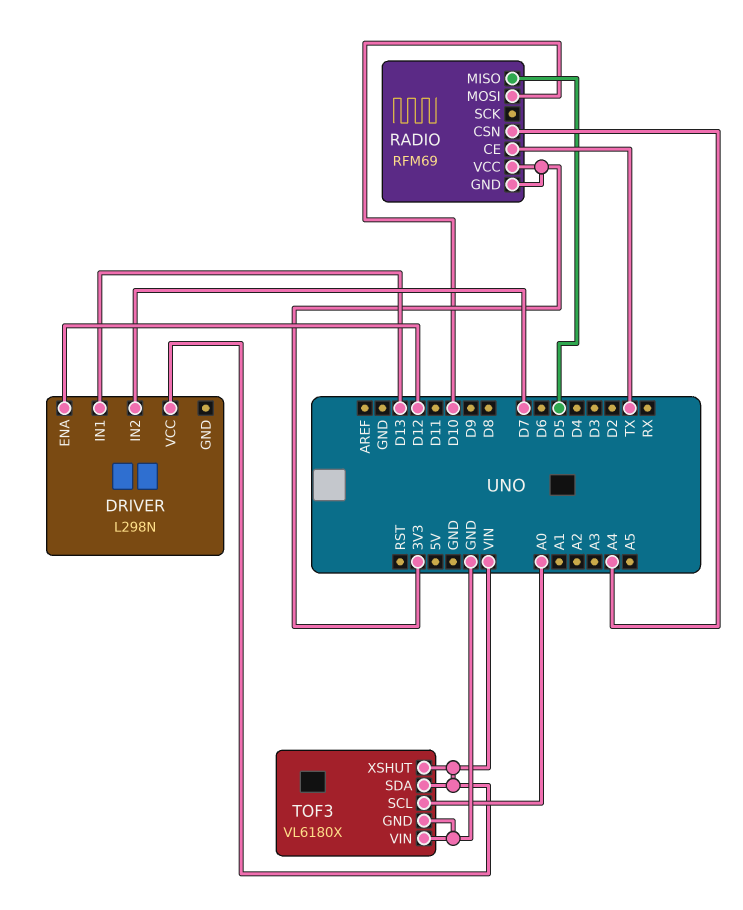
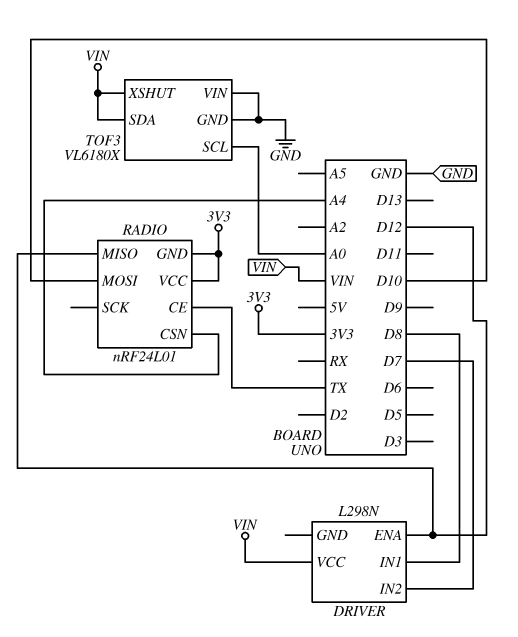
DRIVER pin IN1: D13 -> D8
RADIO: RFM69 -> nRF24L01
RADIO pin MISO: D5 -> D12

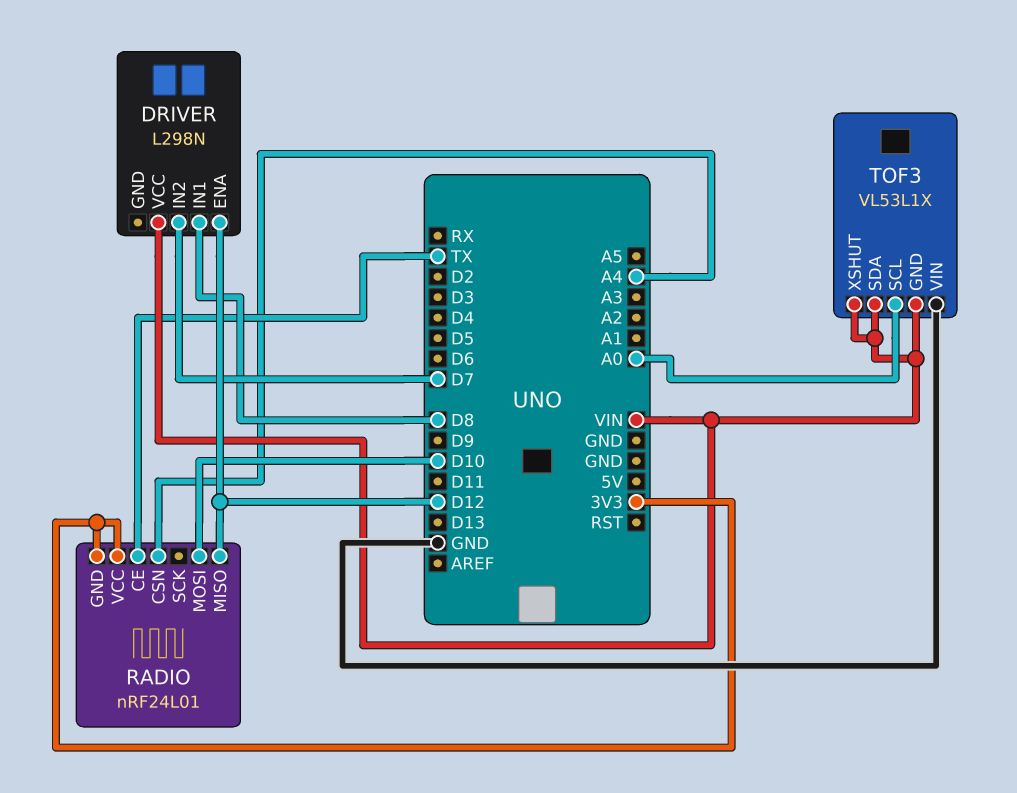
TOF3: VL6180X -> VL53L1X
TOF3 pin GND: GND -> VIN

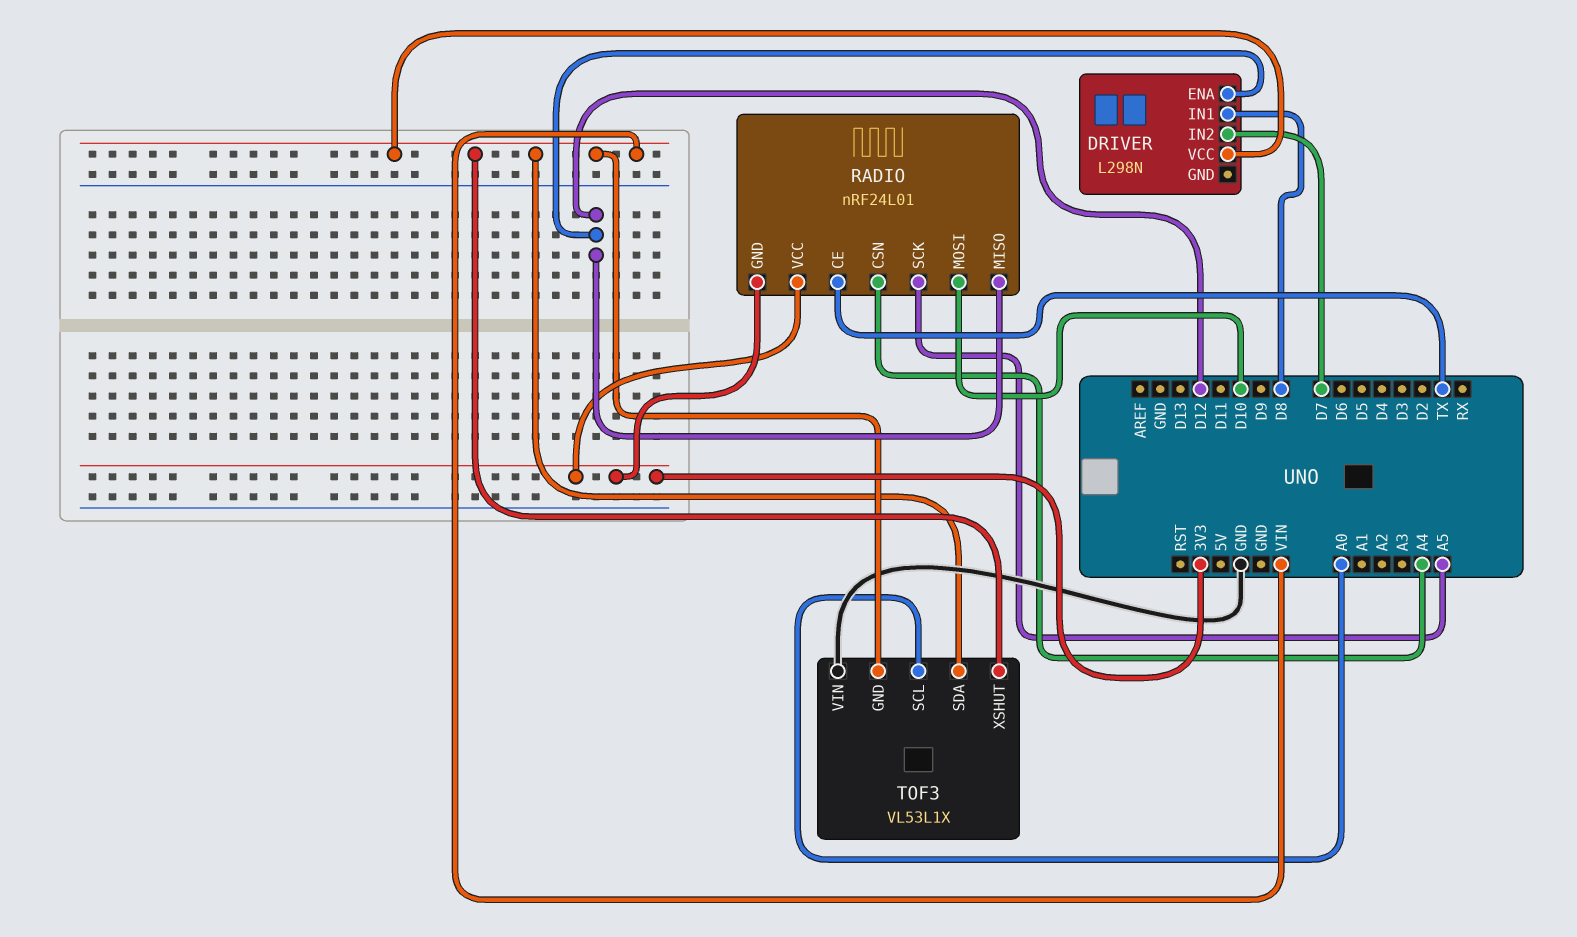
RADIO pin SCK: none -> A5

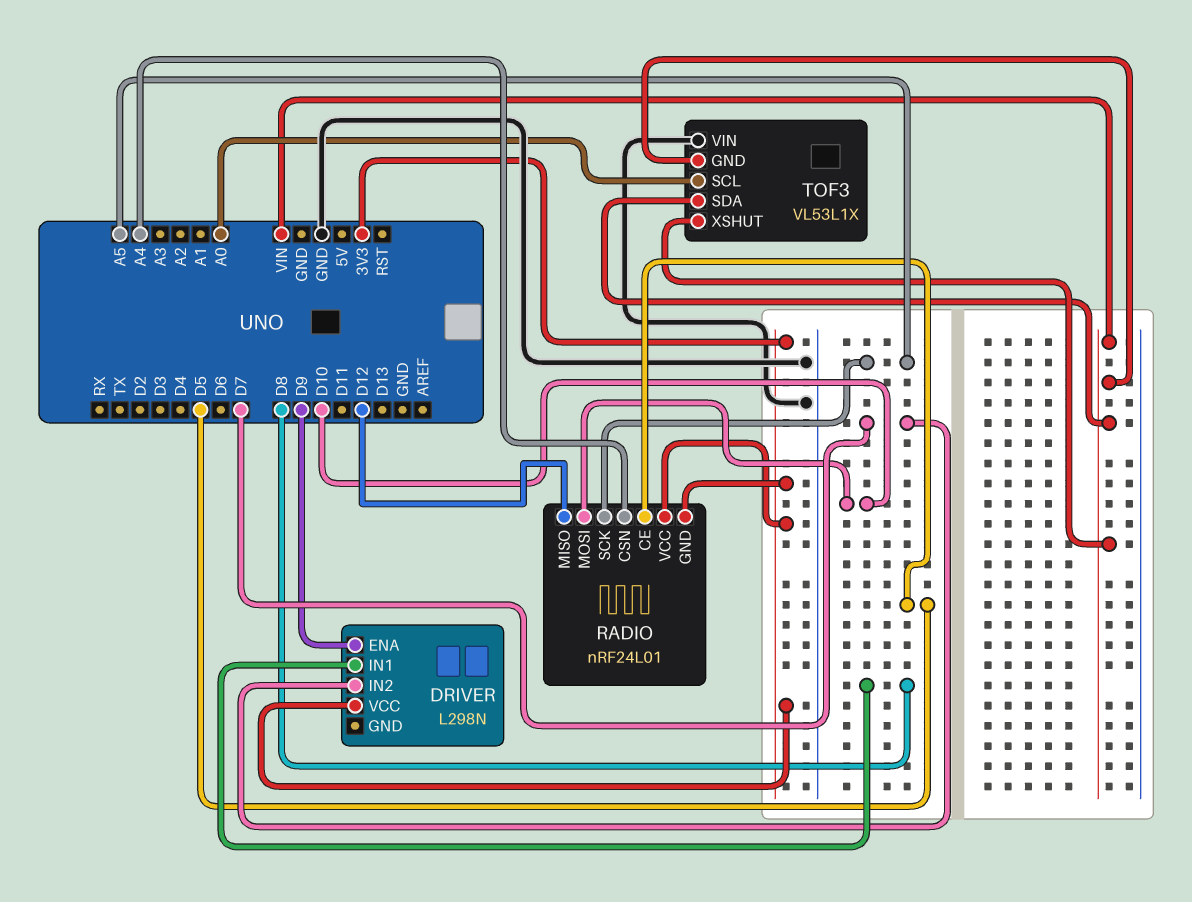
DRIVER pin ENA: D12 -> D9
DRIVER pin VCC: VIN -> 3V3
RADIO pin CE: TX -> D5

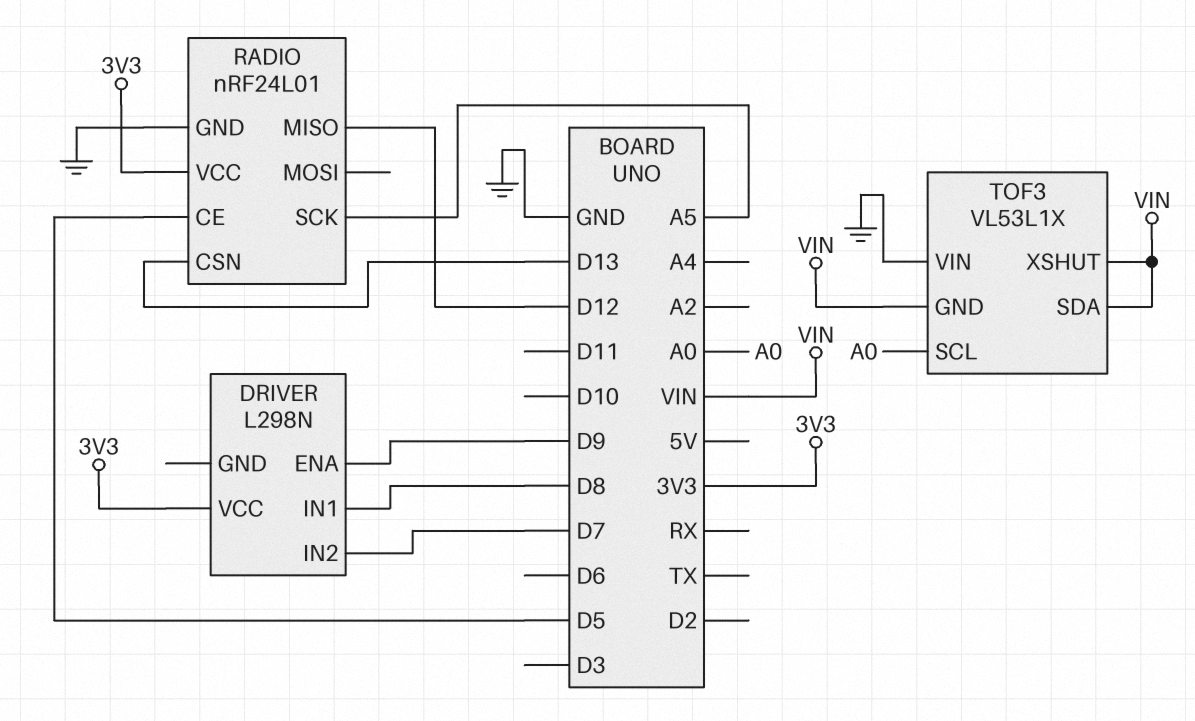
RADIO pin CSN: A4 -> D13
RADIO pin GND: 3V3 -> GND
RADIO pin MOSI: D10 -> none

